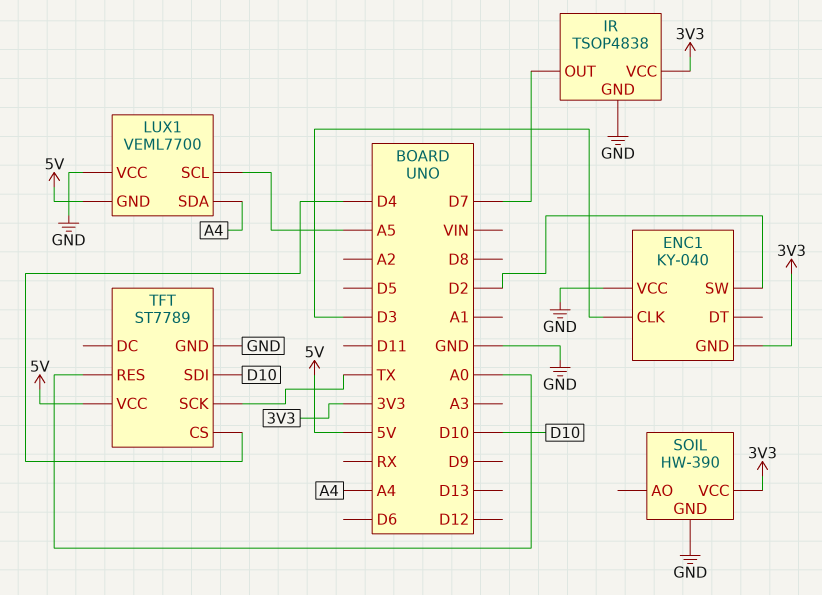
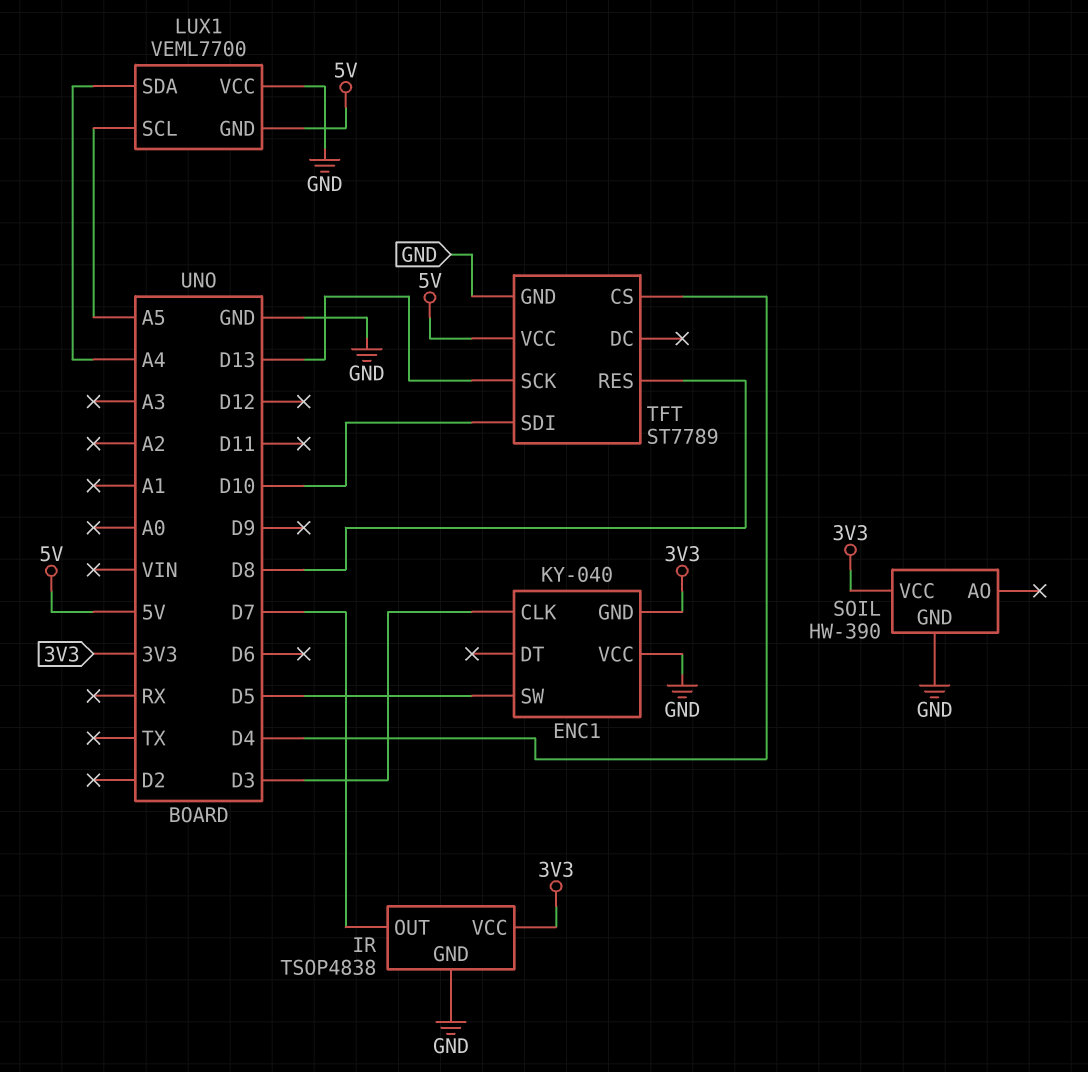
ENC1 pin SW: D2 -> D5
TFT pin RES: A0 -> D8
TFT pin SCK: TX -> D13

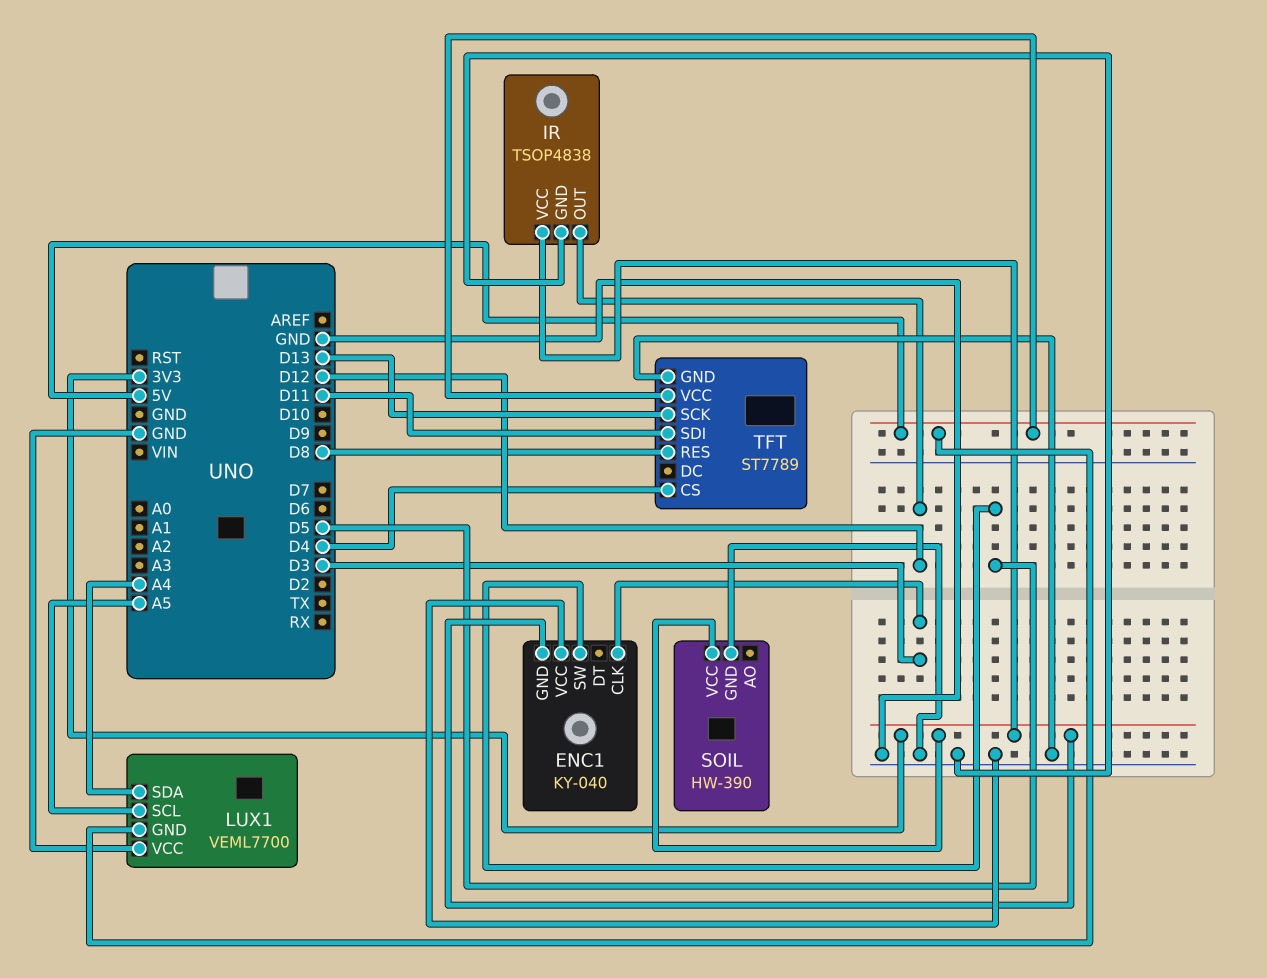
IR pin OUT: D7 -> D12
TFT pin SDI: D10 -> D11

